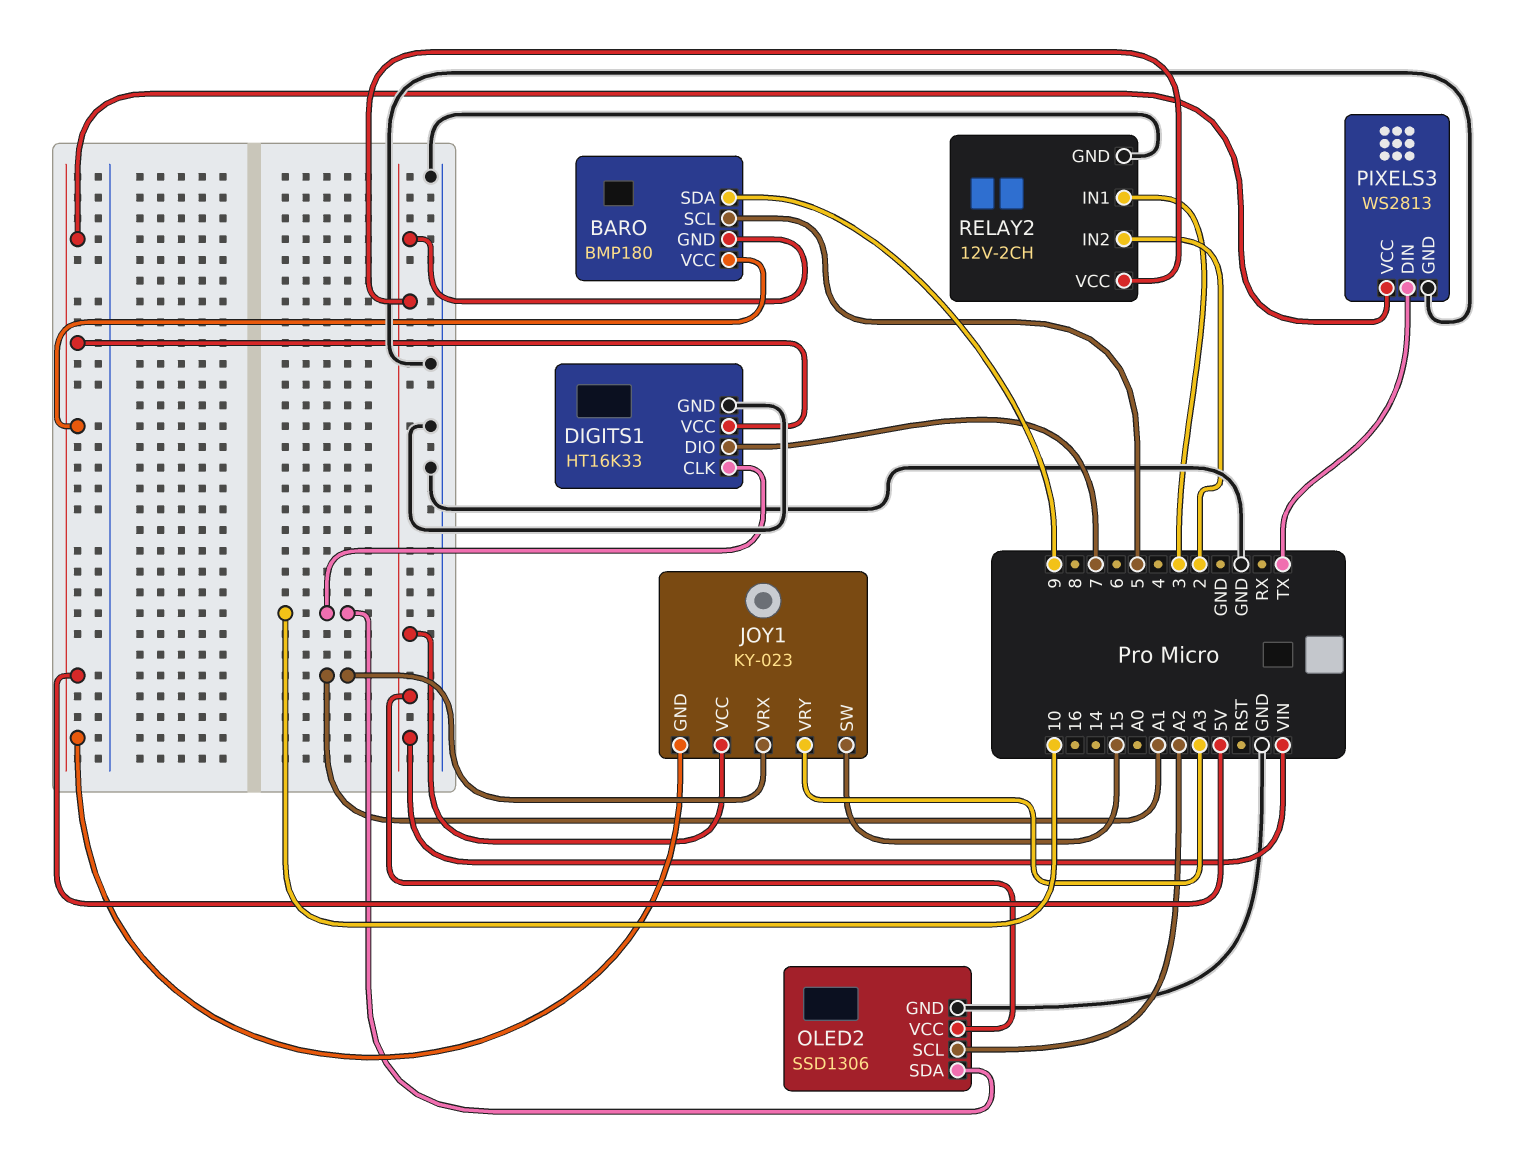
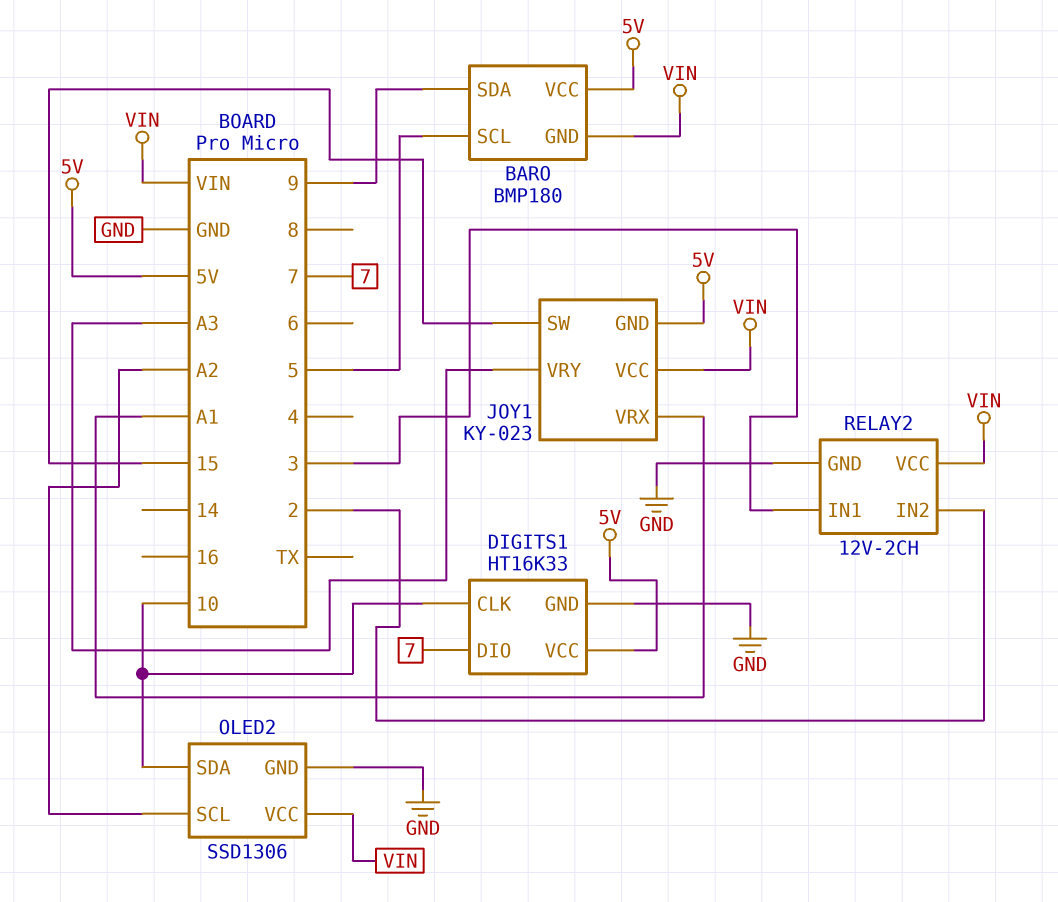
PIXELS3: WS2813 -> none
PIXELS3 pin DIN: TX -> none
PIXELS3 pin GND: GND -> none
PIXELS3 pin VCC: 5V -> none

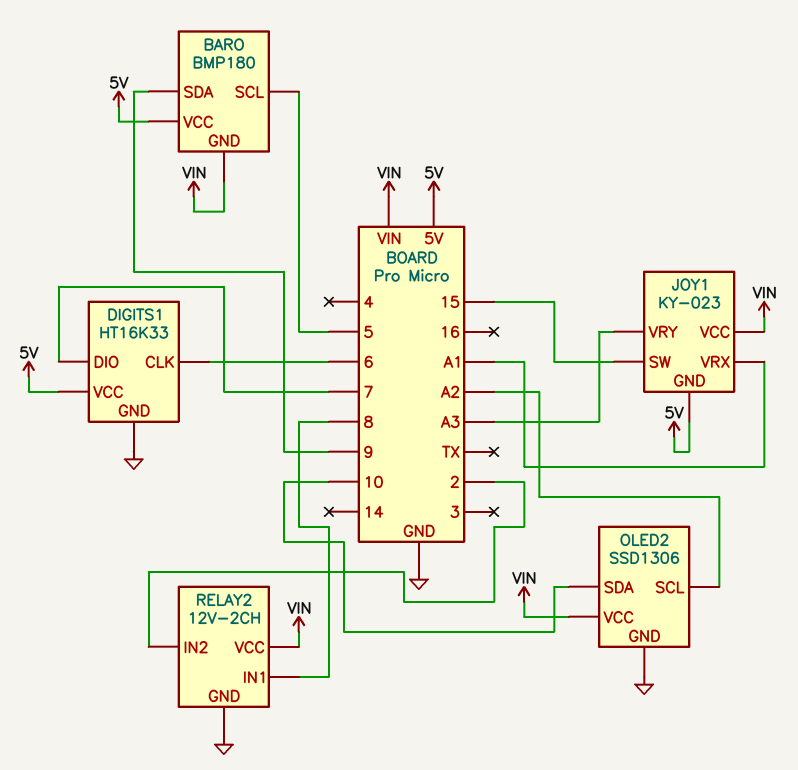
DIGITS1 pin CLK: 10 -> 6
RELAY2 pin IN1: 3 -> 8

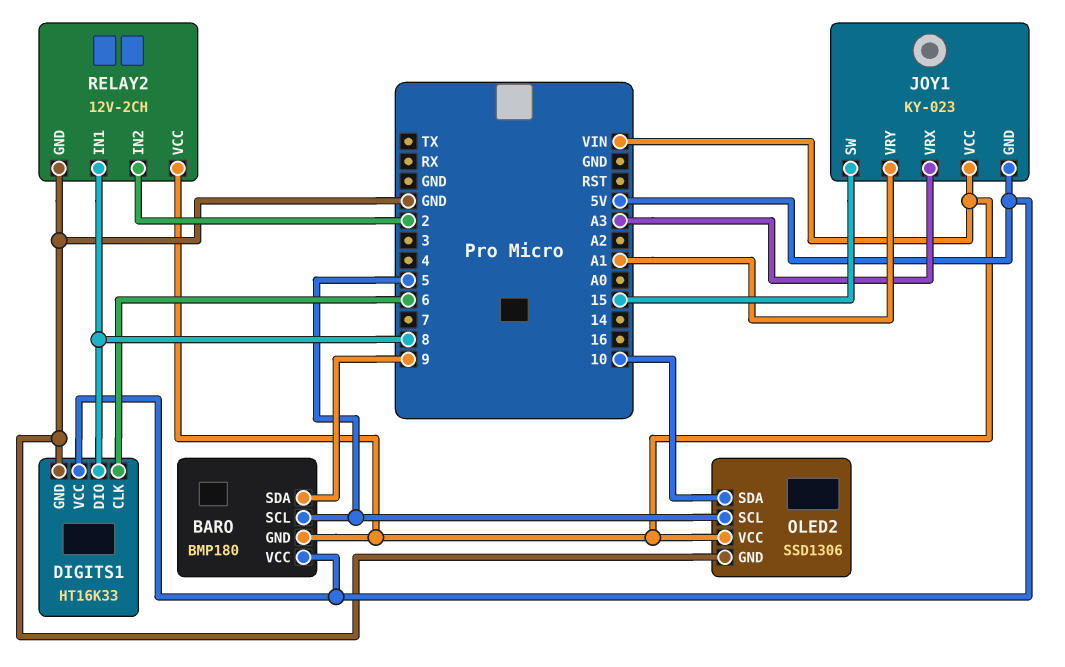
DIGITS1 pin DIO: 7 -> 8
JOY1 pin VRX: A1 -> A3
JOY1 pin VRY: A3 -> A1
OLED2 pin SCL: A2 -> 5

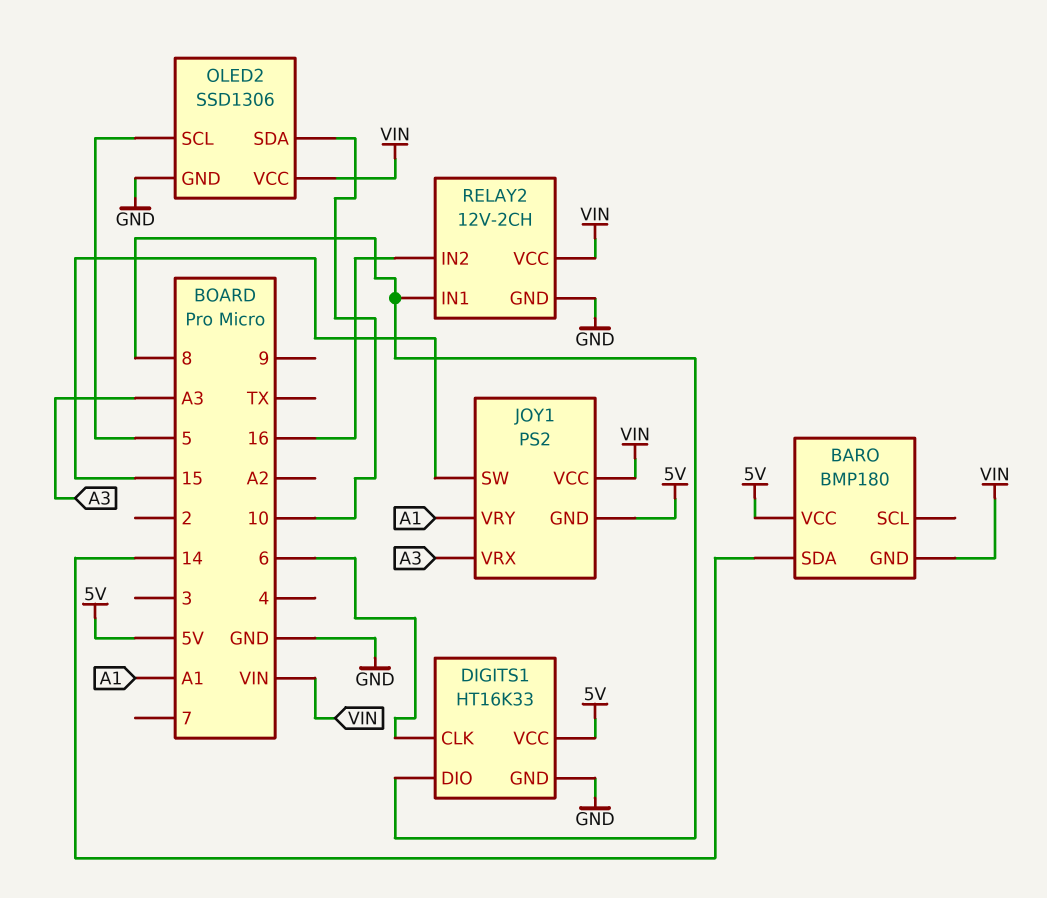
BARO pin SCL: 5 -> none
BARO pin SDA: 9 -> 14
JOY1: KY-023 -> PS2
RELAY2 pin IN2: 2 -> 16

